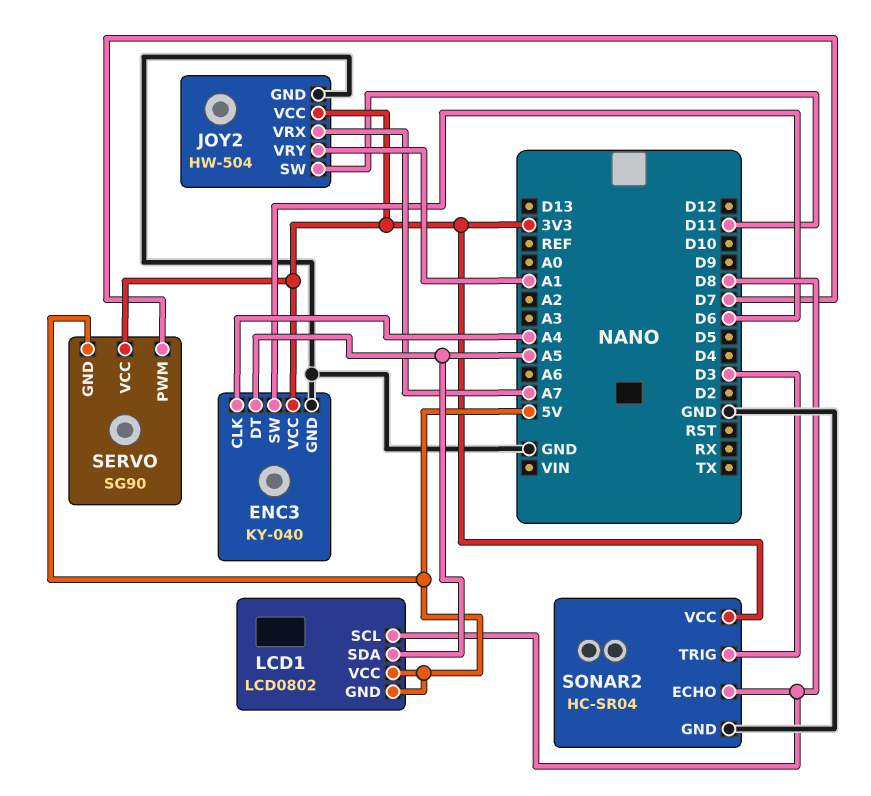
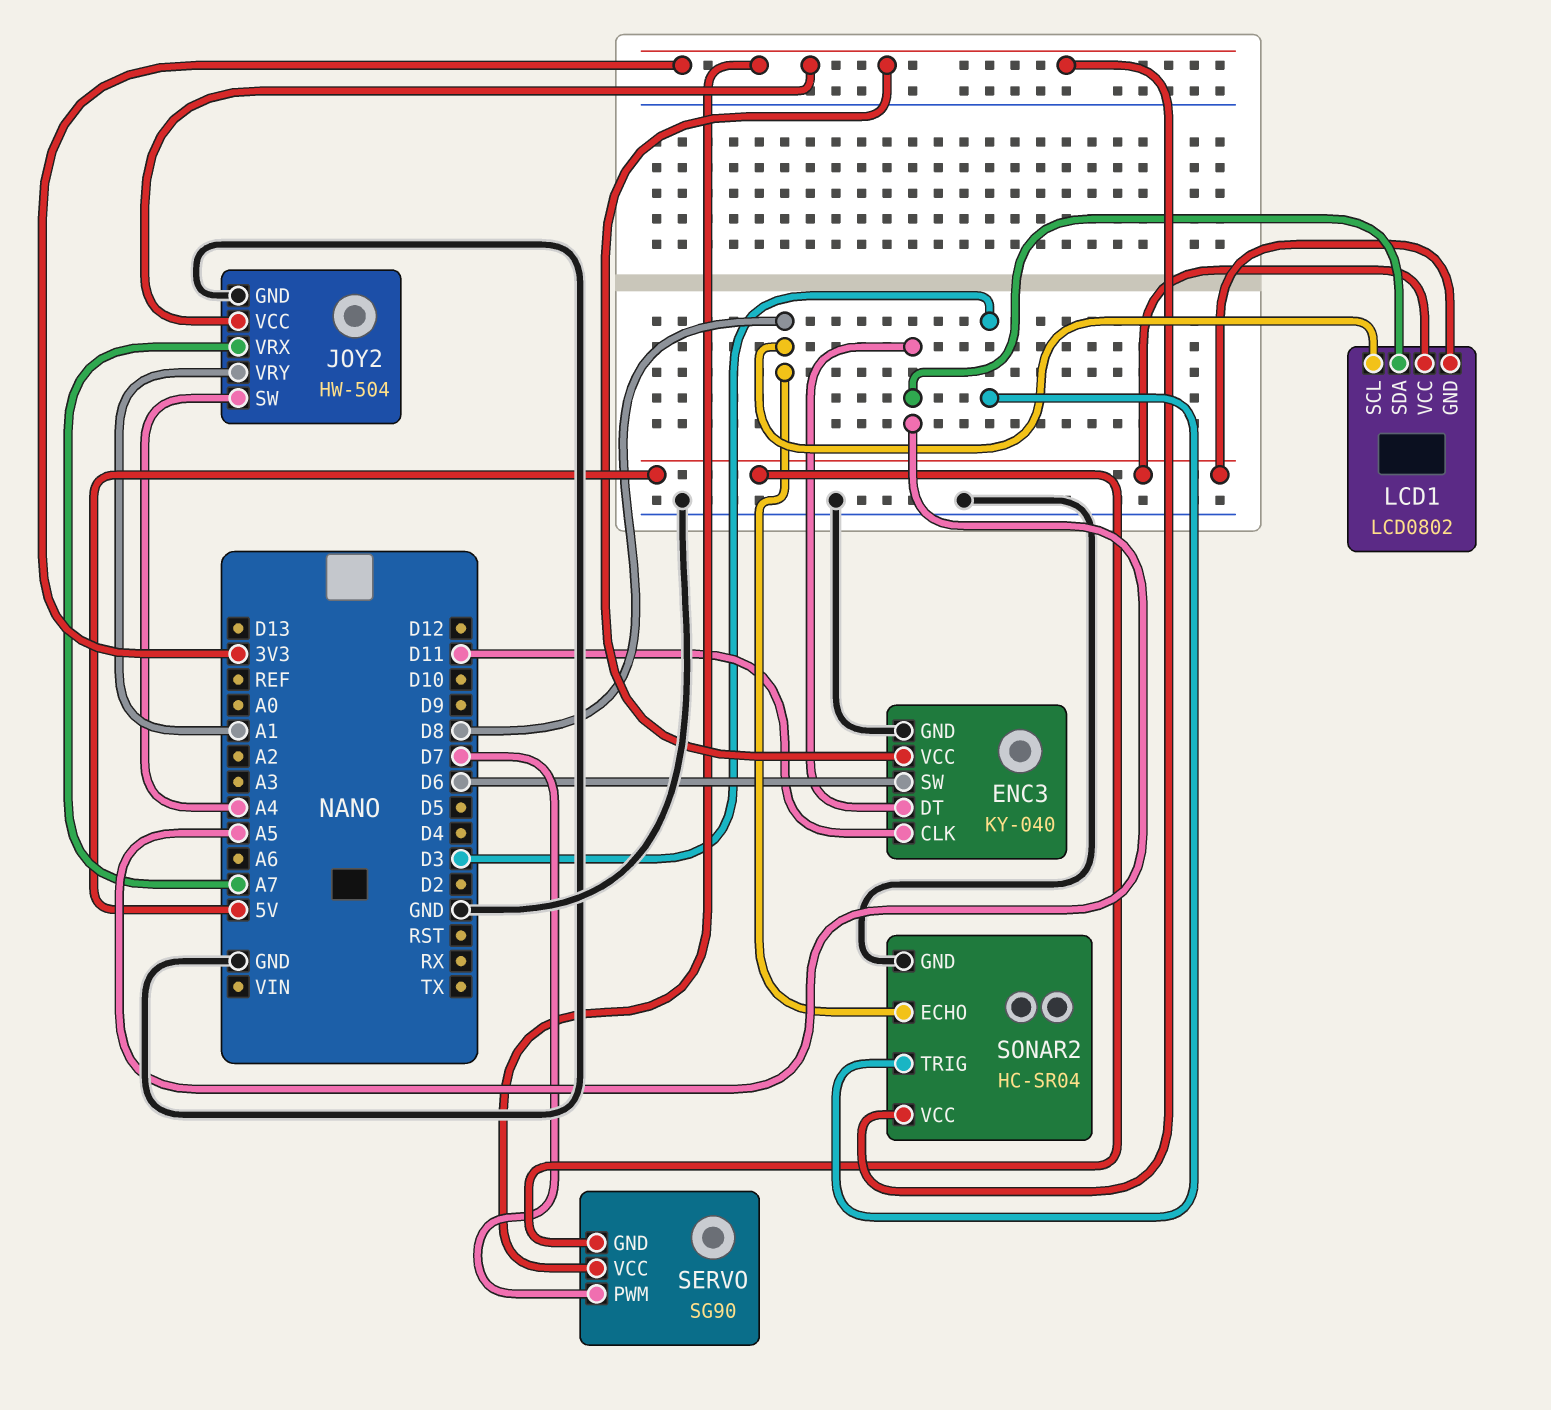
ENC3 pin CLK: A4 -> D11
JOY2 pin SW: D11 -> A4

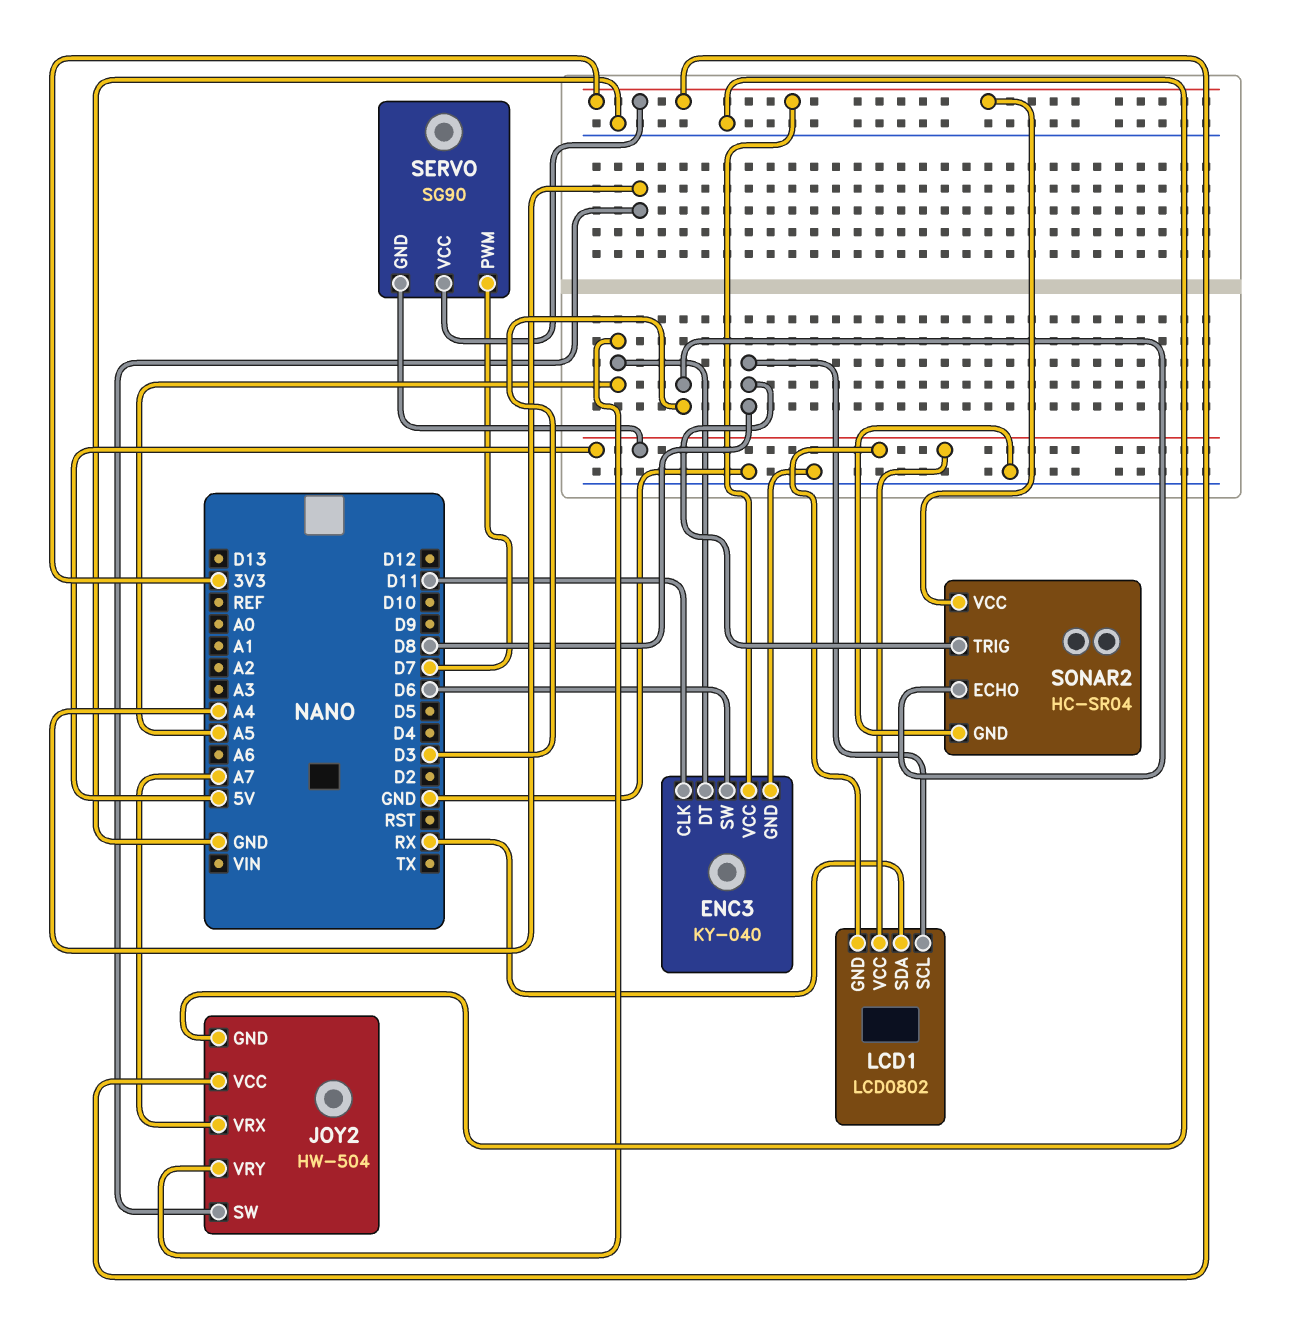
JOY2 pin VRY: A1 -> A5
LCD1 pin SDA: A5 -> RX
SONAR2 pin ECHO: D8 -> D3
SONAR2 pin TRIG: D3 -> D8

